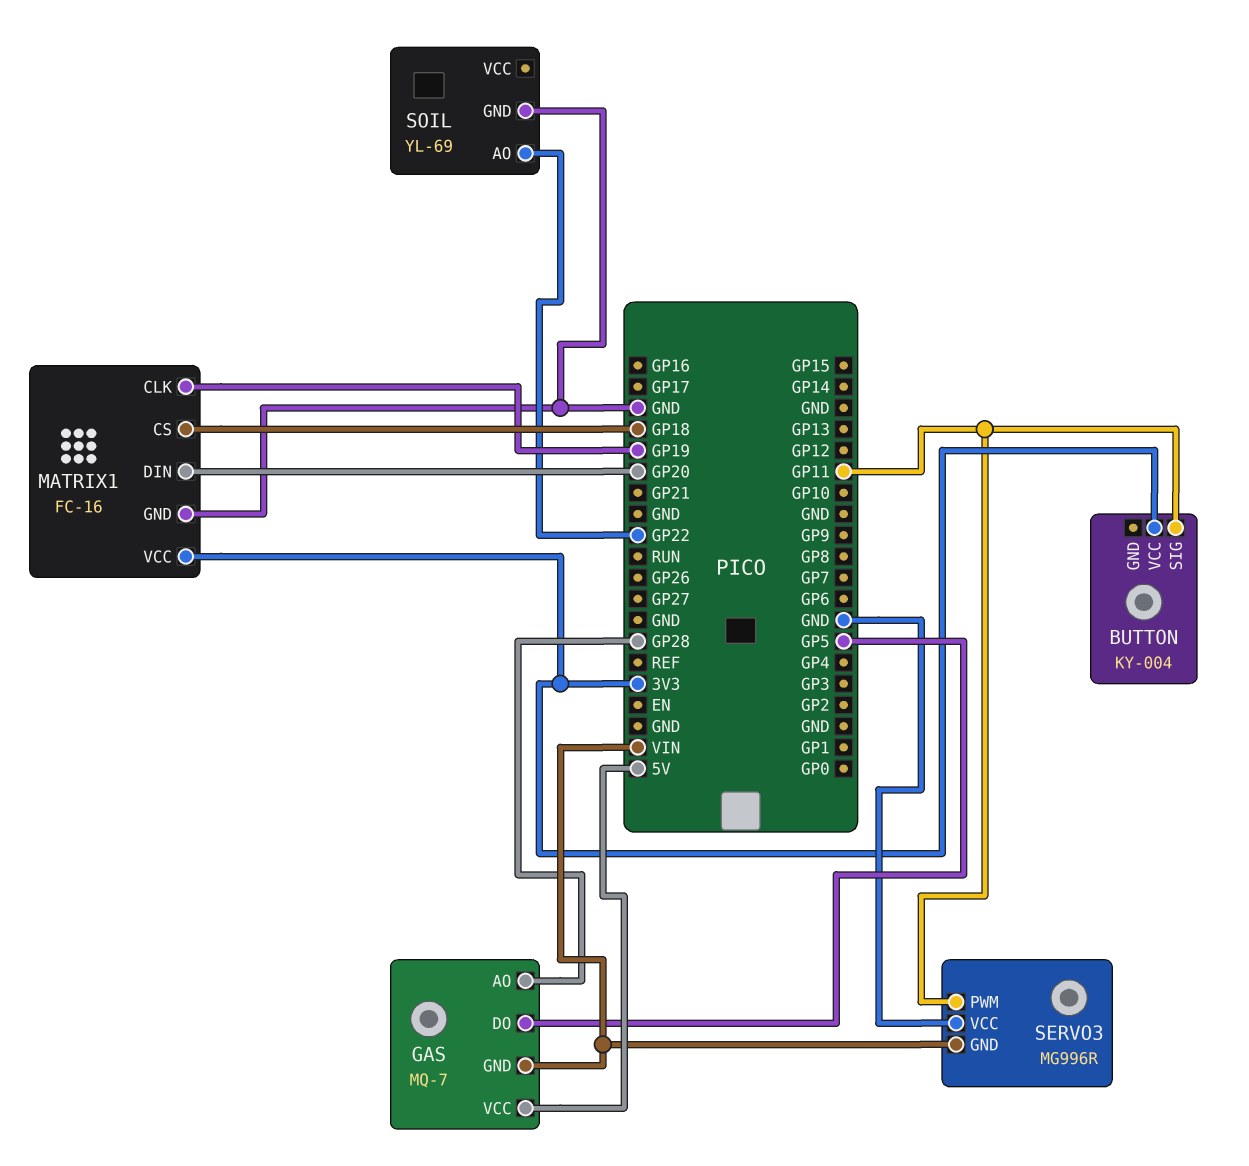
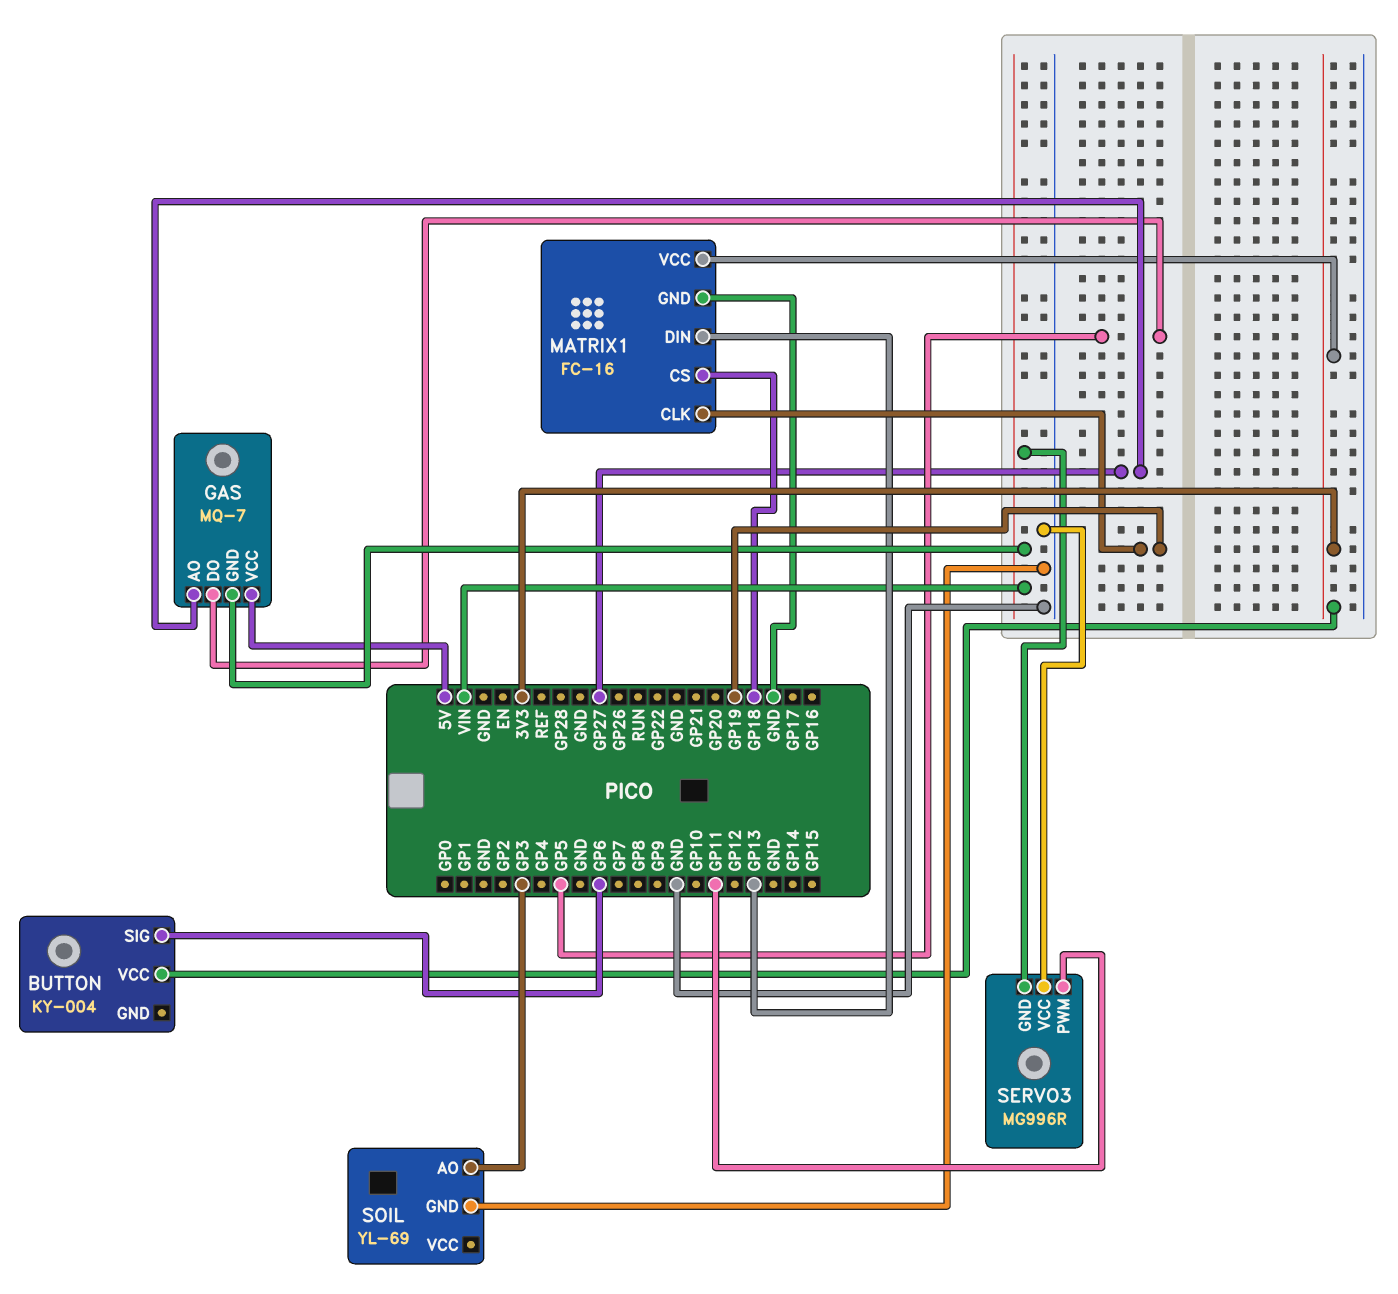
BUTTON pin SIG: GP11 -> GP6
GAS pin AO: GP28 -> GP27
MATRIX1 pin DIN: GP20 -> GP13
SOIL pin AO: GP22 -> GP3

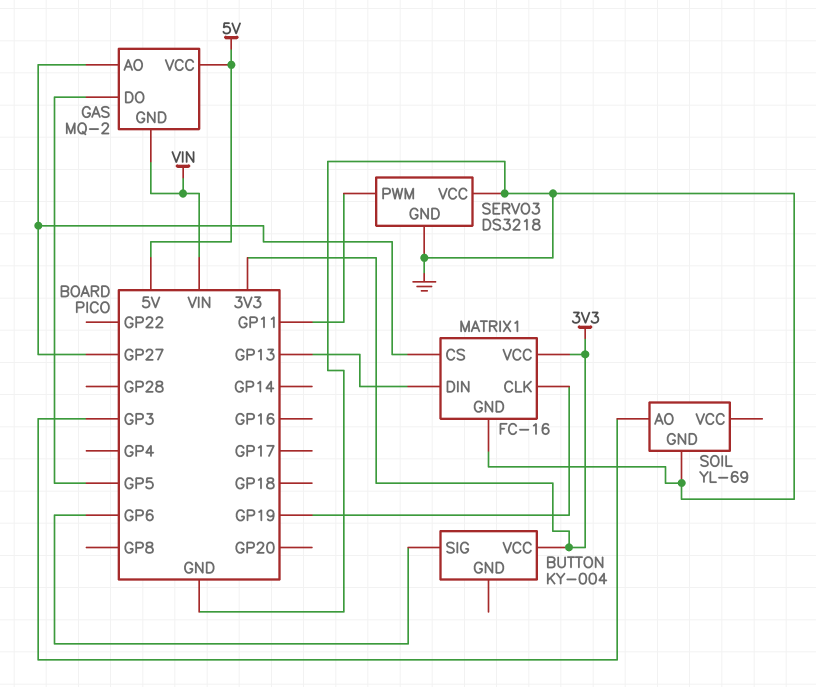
GAS: MQ-7 -> MQ-2
MATRIX1 pin CS: GP18 -> GP27
SERVO3: MG996R -> DS3218
SERVO3 pin GND: VIN -> GND

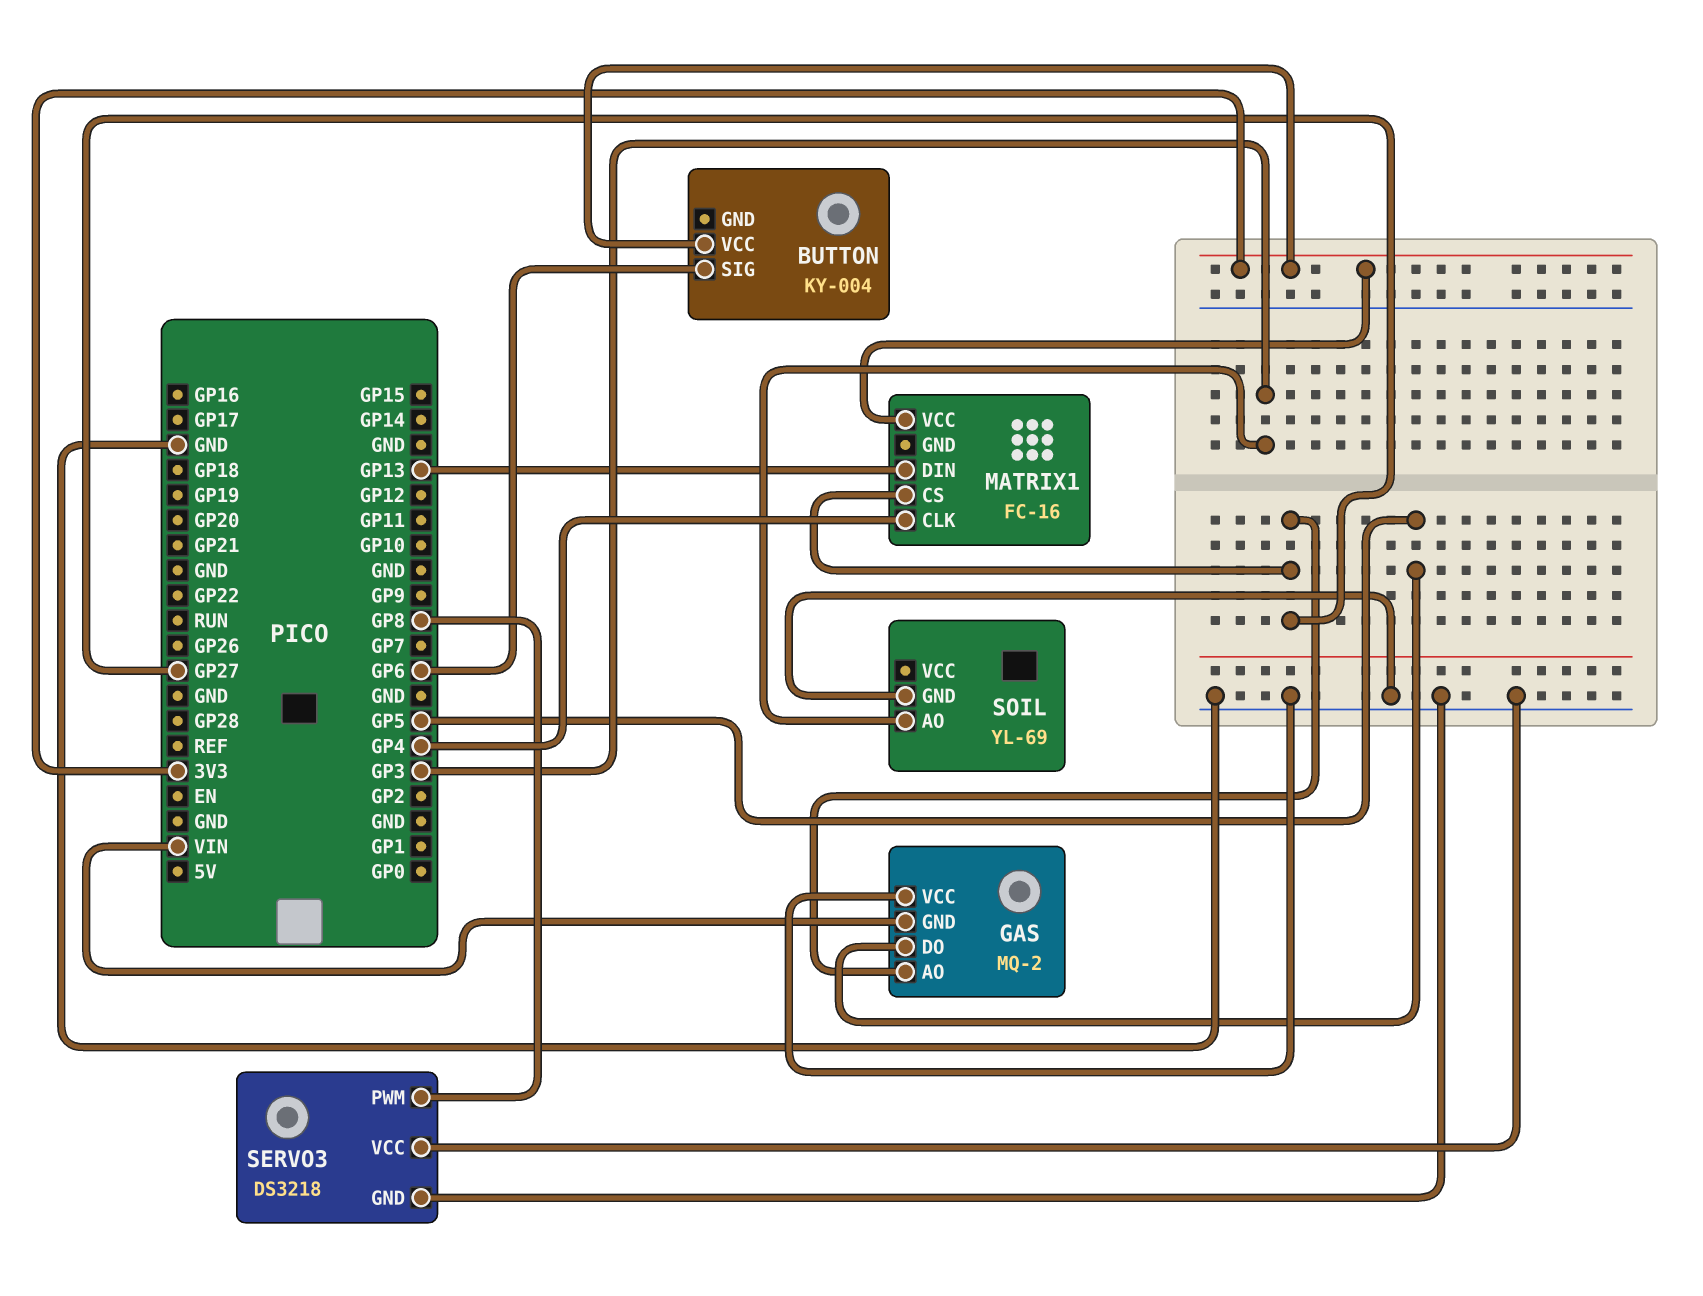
GAS pin VCC: 5V -> GND
MATRIX1 pin CLK: GP19 -> GP4
MATRIX1 pin GND: GND -> none
SERVO3 pin PWM: GP11 -> GP8

